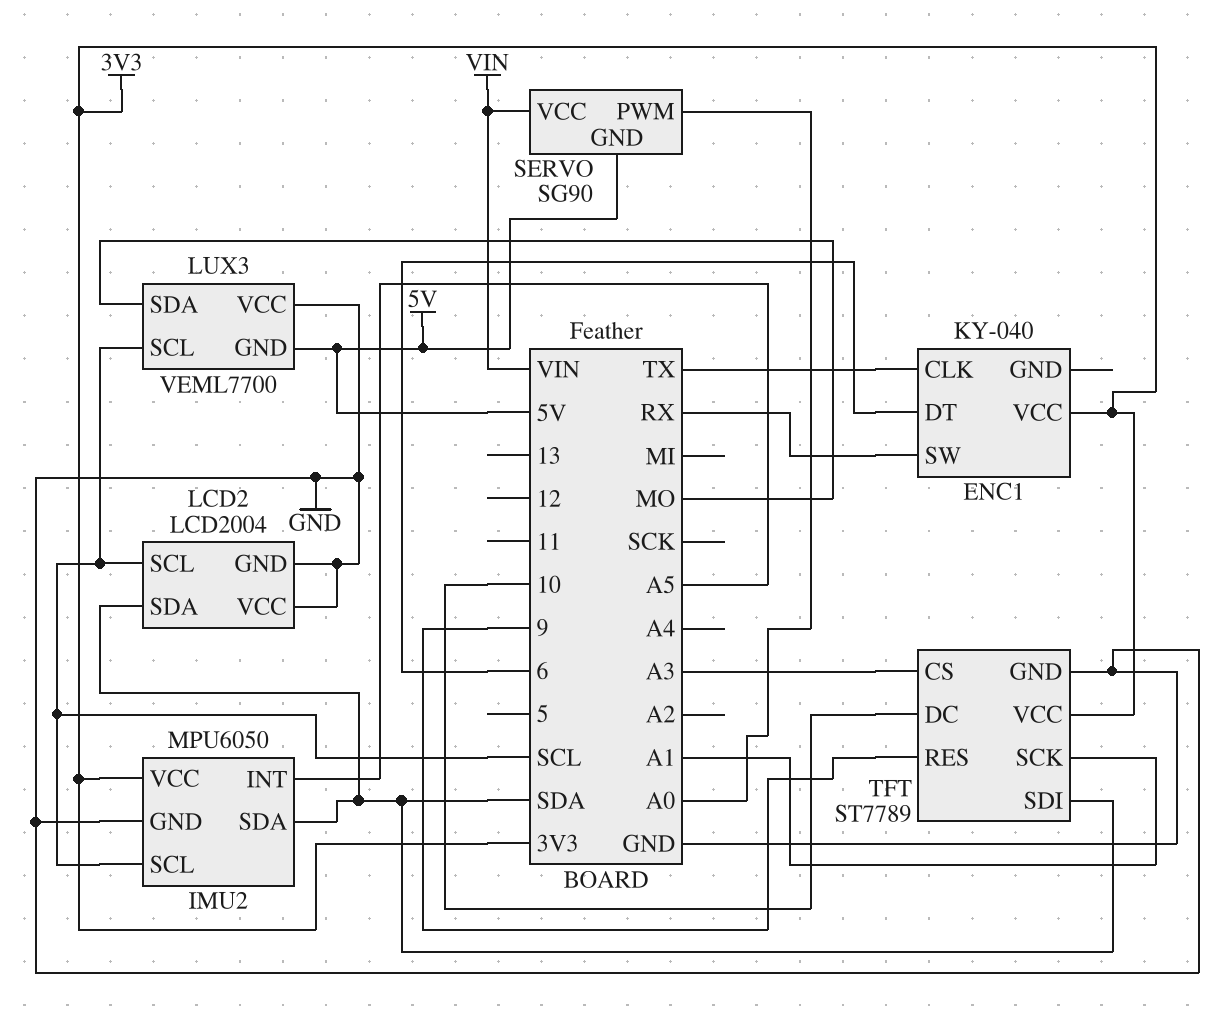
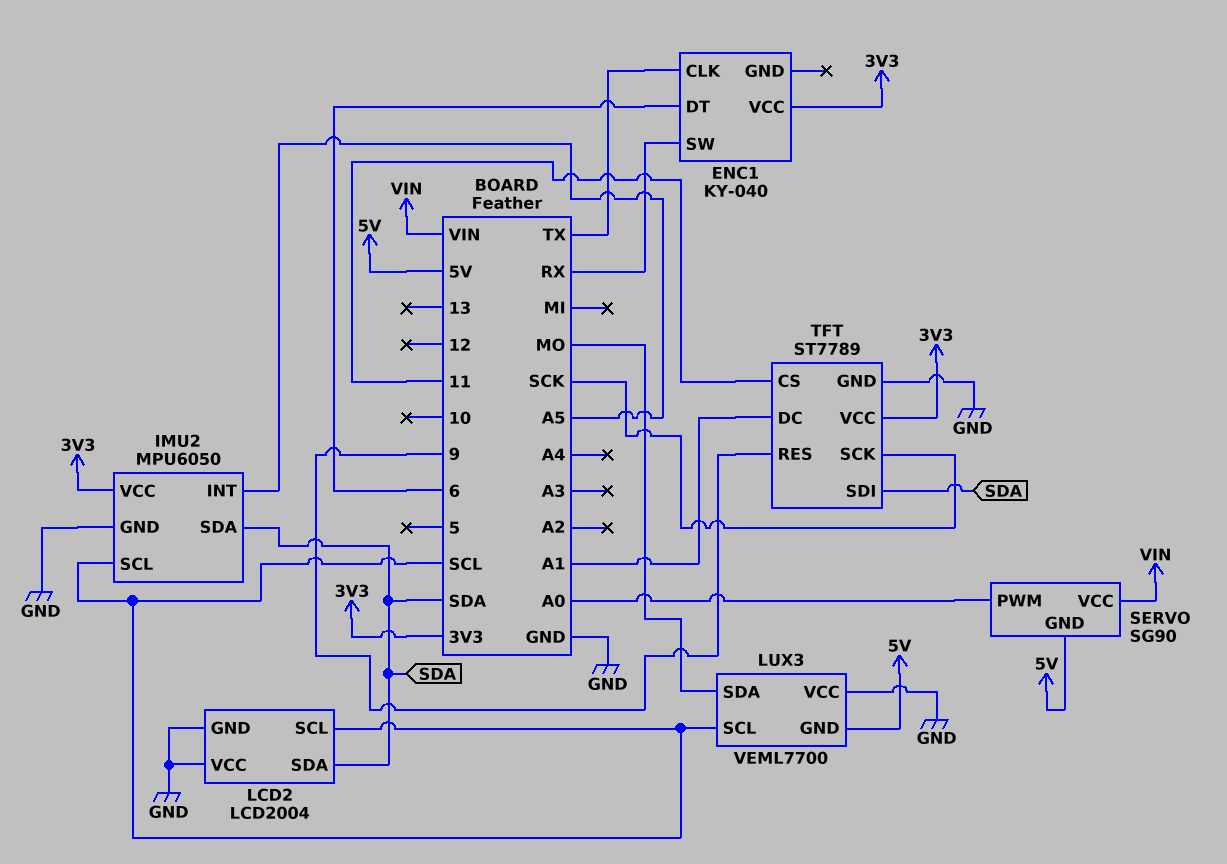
TFT pin CS: A3 -> 11
TFT pin DC: 10 -> A1
TFT pin SCK: A1 -> SCK

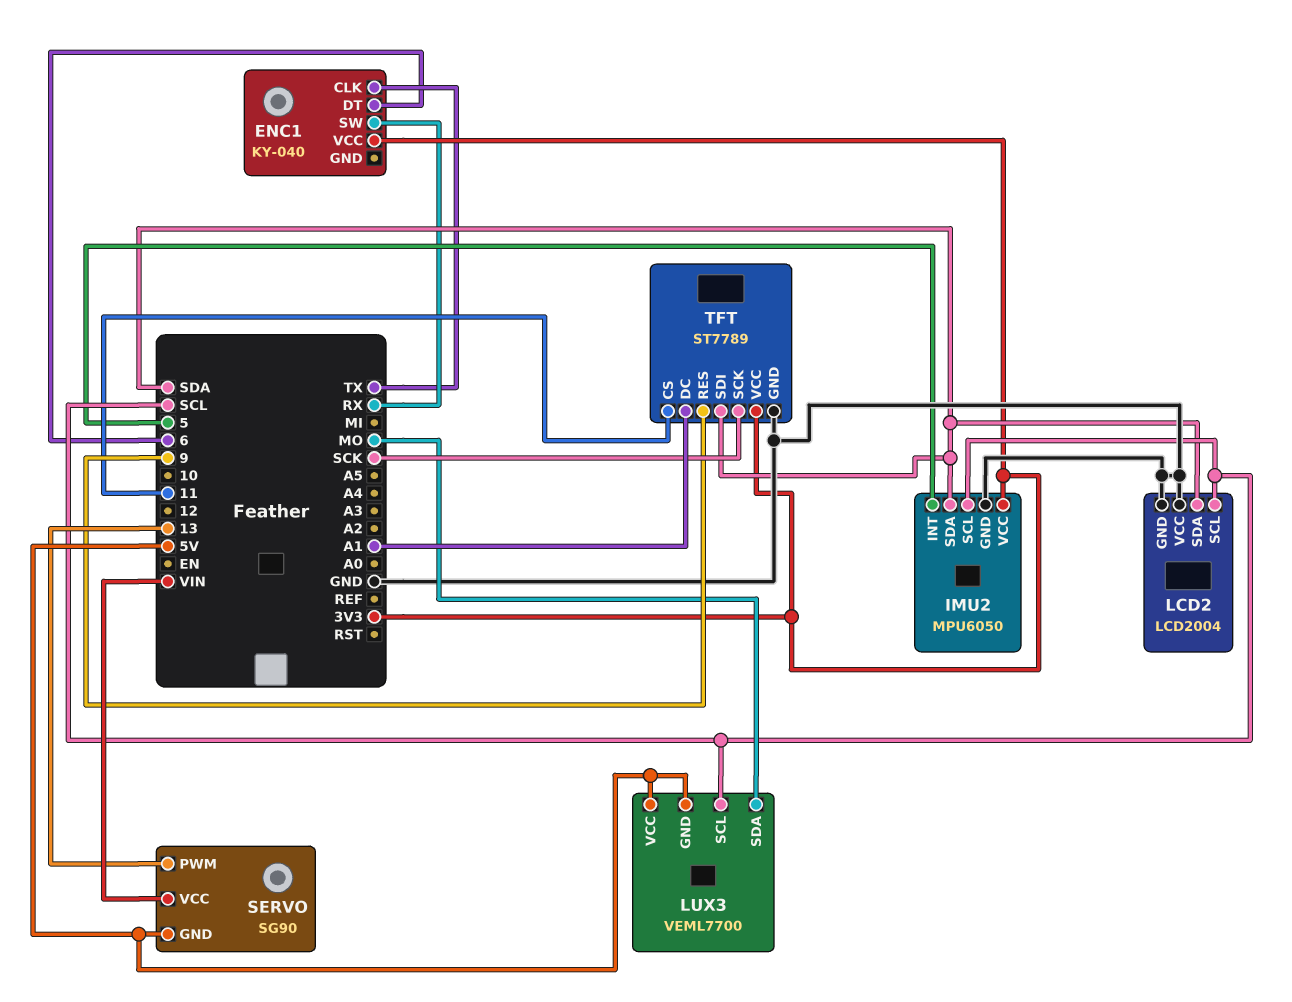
IMU2 pin INT: A5 -> 5
LUX3 pin VCC: GND -> 5V
SERVO pin PWM: A0 -> 13

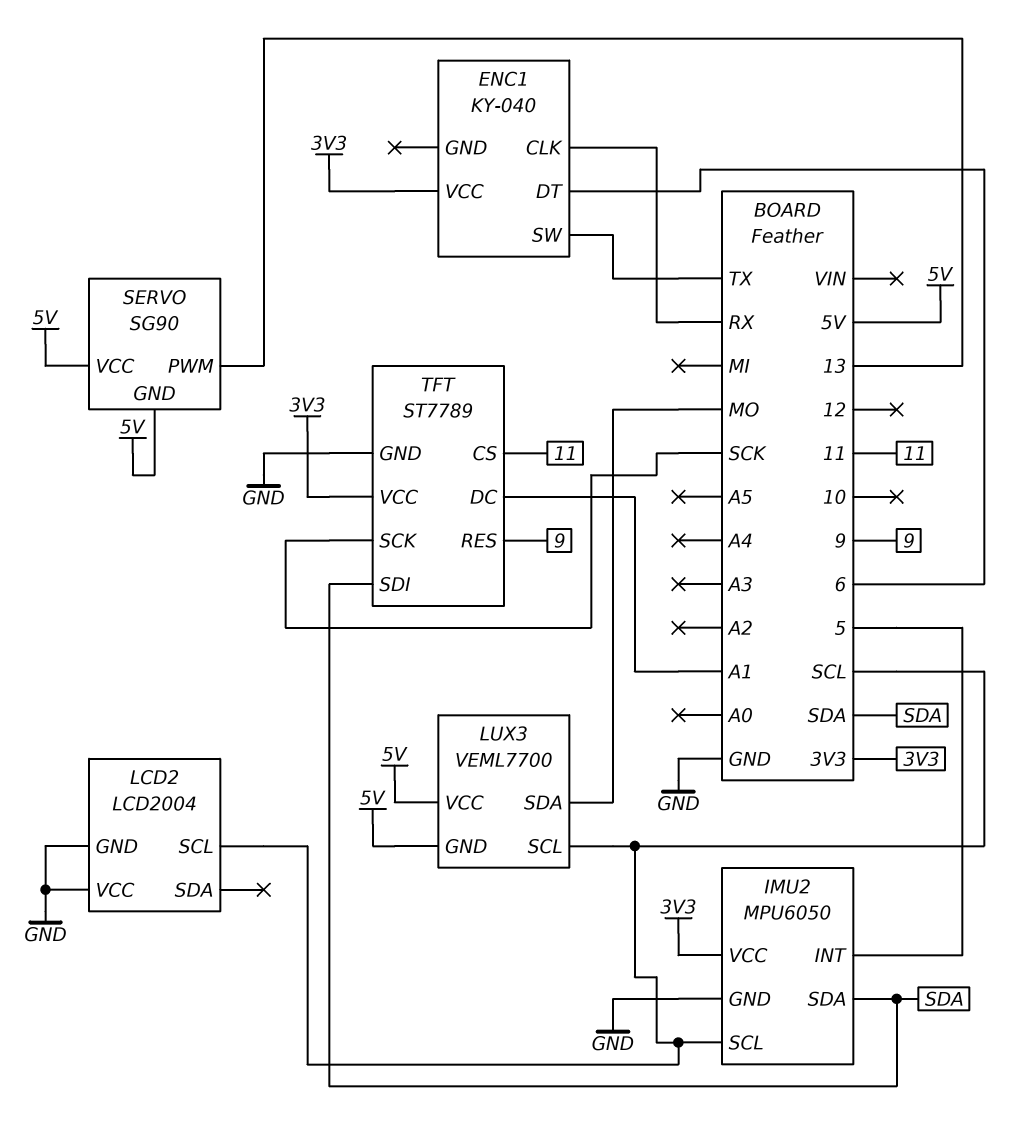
ENC1 pin CLK: TX -> RX
ENC1 pin SW: RX -> TX
LCD2 pin SDA: SDA -> none
SERVO pin VCC: VIN -> 5V

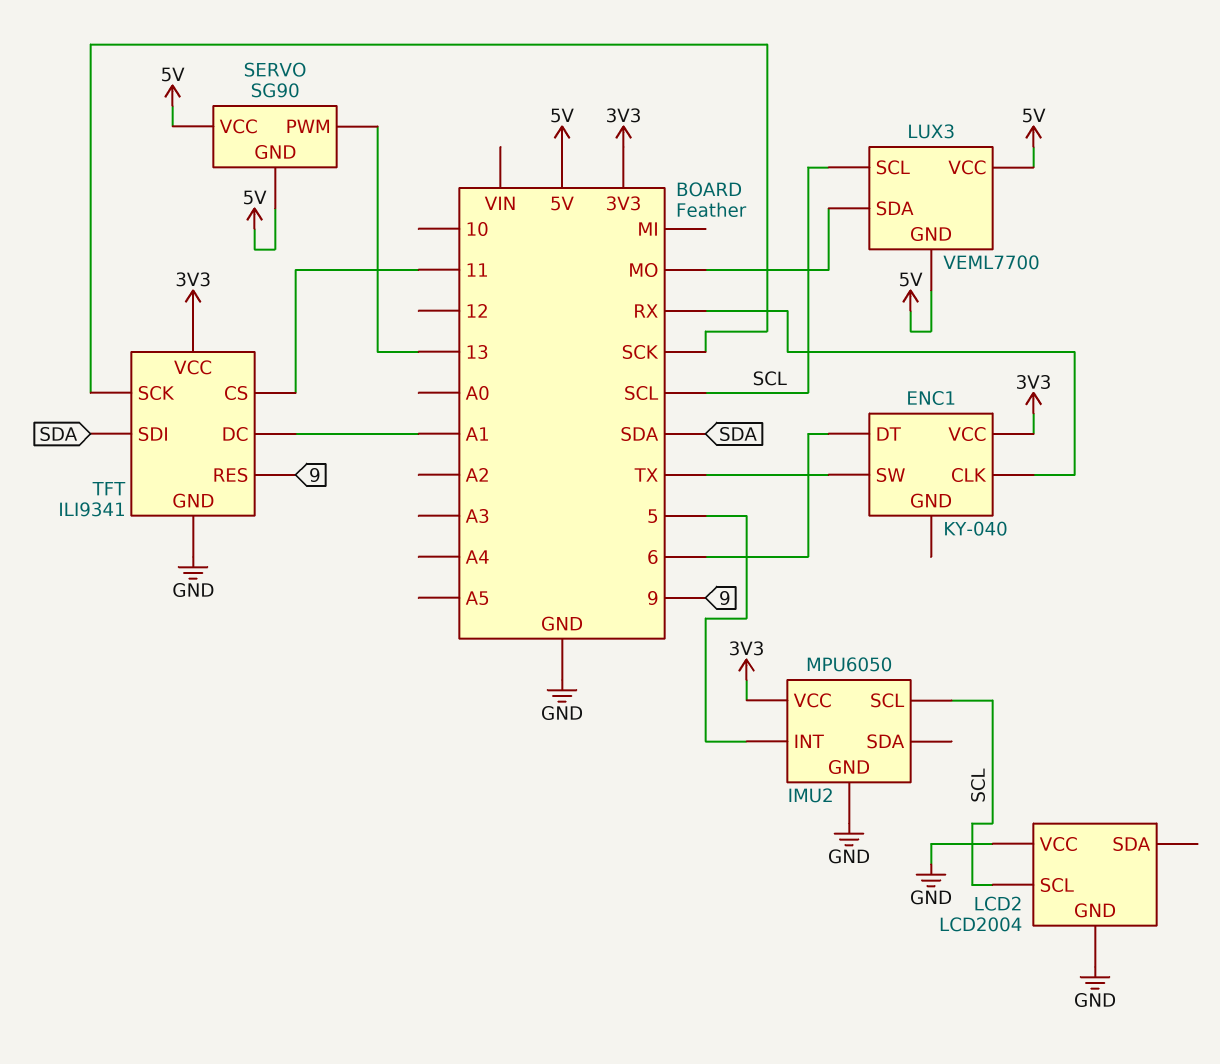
IMU2 pin SDA: SDA -> none
TFT: ST7789 -> ILI9341

